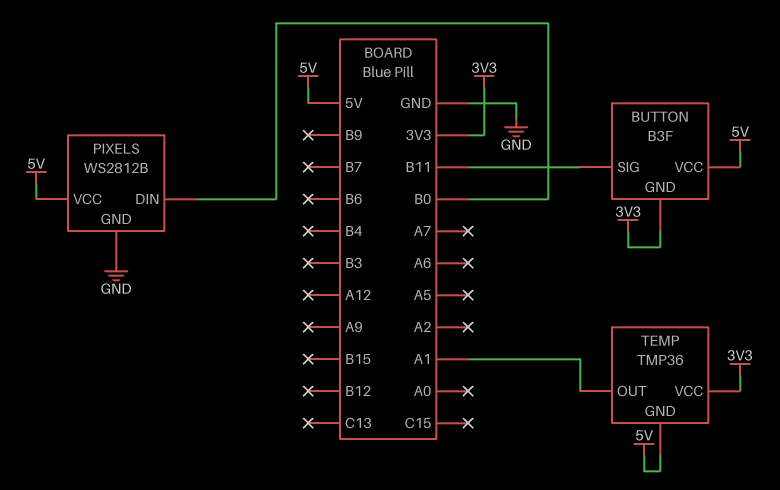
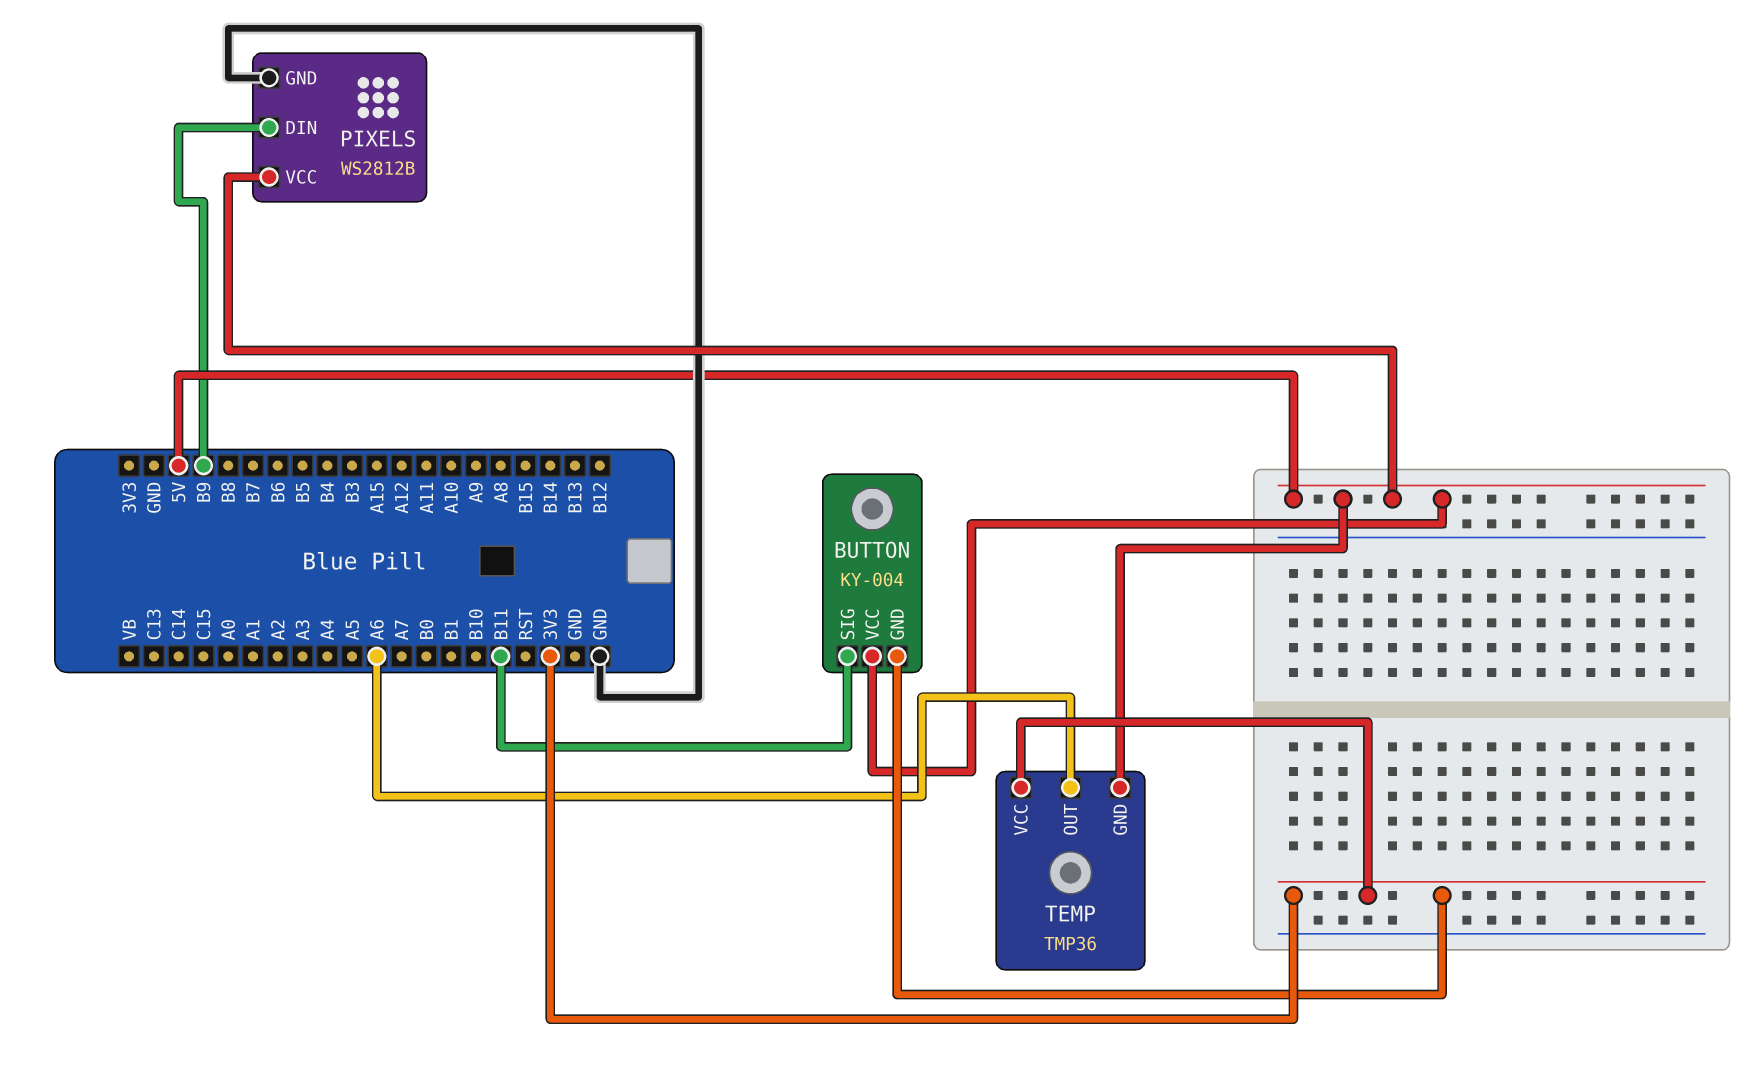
BUTTON: B3F -> KY-004
PIXELS pin DIN: B0 -> B9
TEMP pin OUT: A1 -> A6

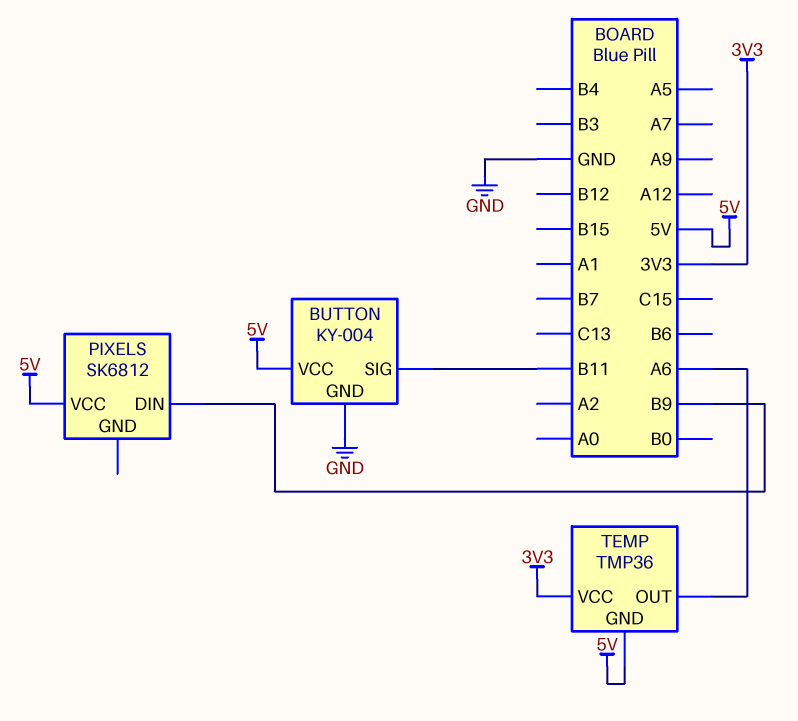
BUTTON pin GND: 3V3 -> GND
PIXELS: WS2812B -> SK6812
PIXELS pin GND: GND -> none

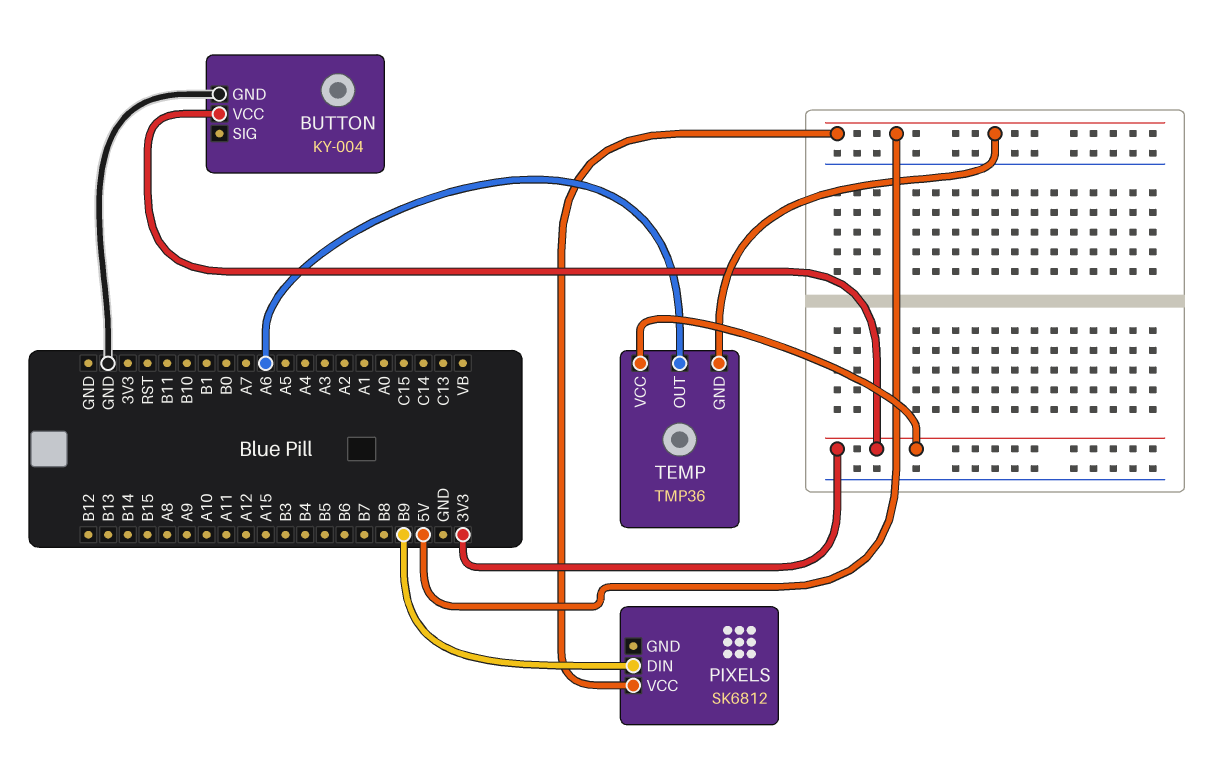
BUTTON pin SIG: B11 -> none
BUTTON pin VCC: 5V -> 3V3

